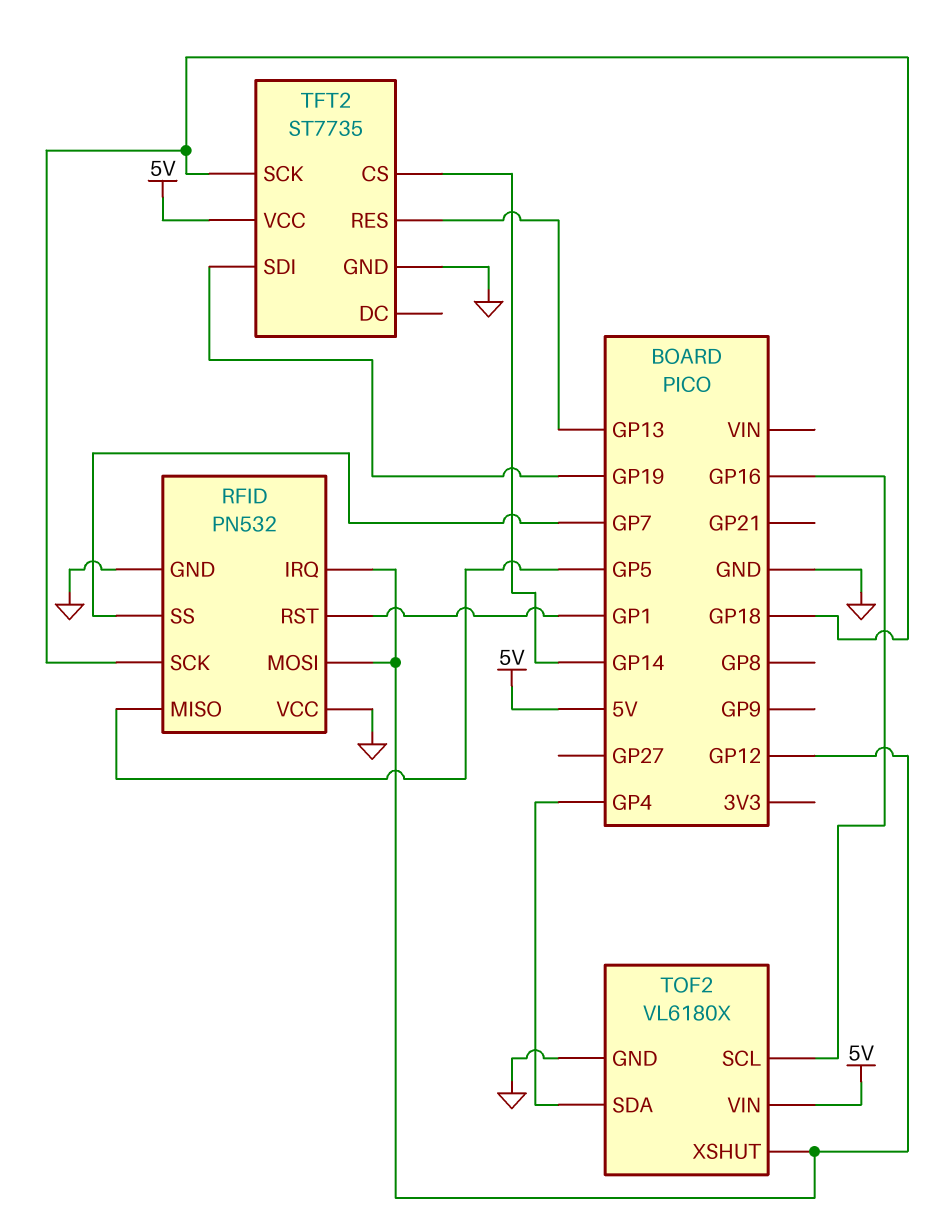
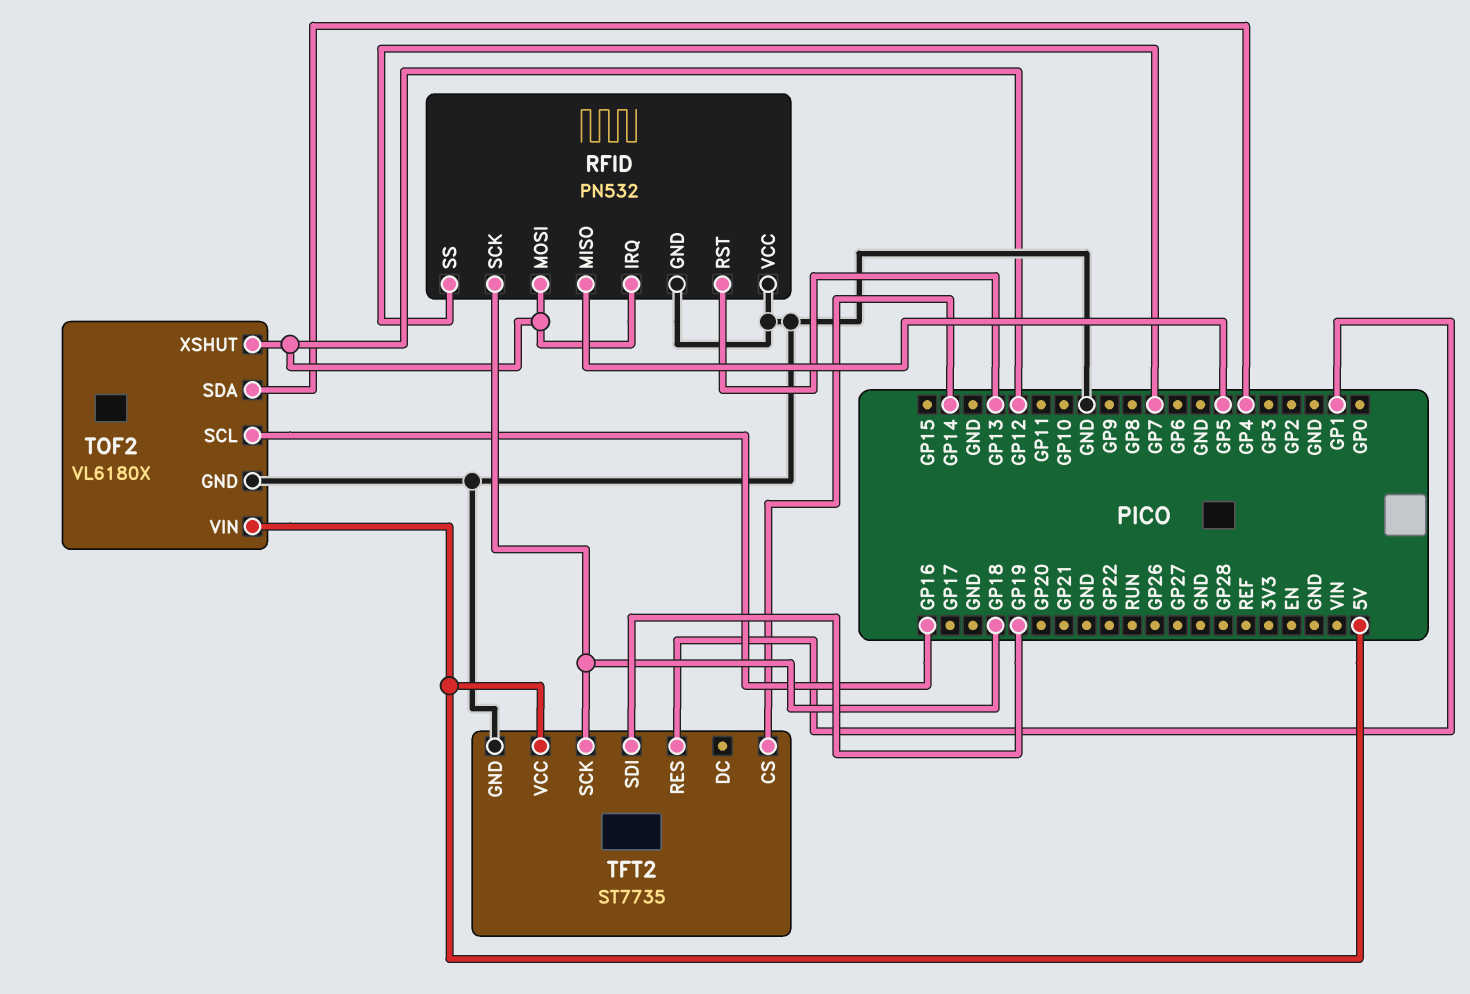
RFID pin RST: GP1 -> GP13
TFT2 pin RES: GP13 -> GP1

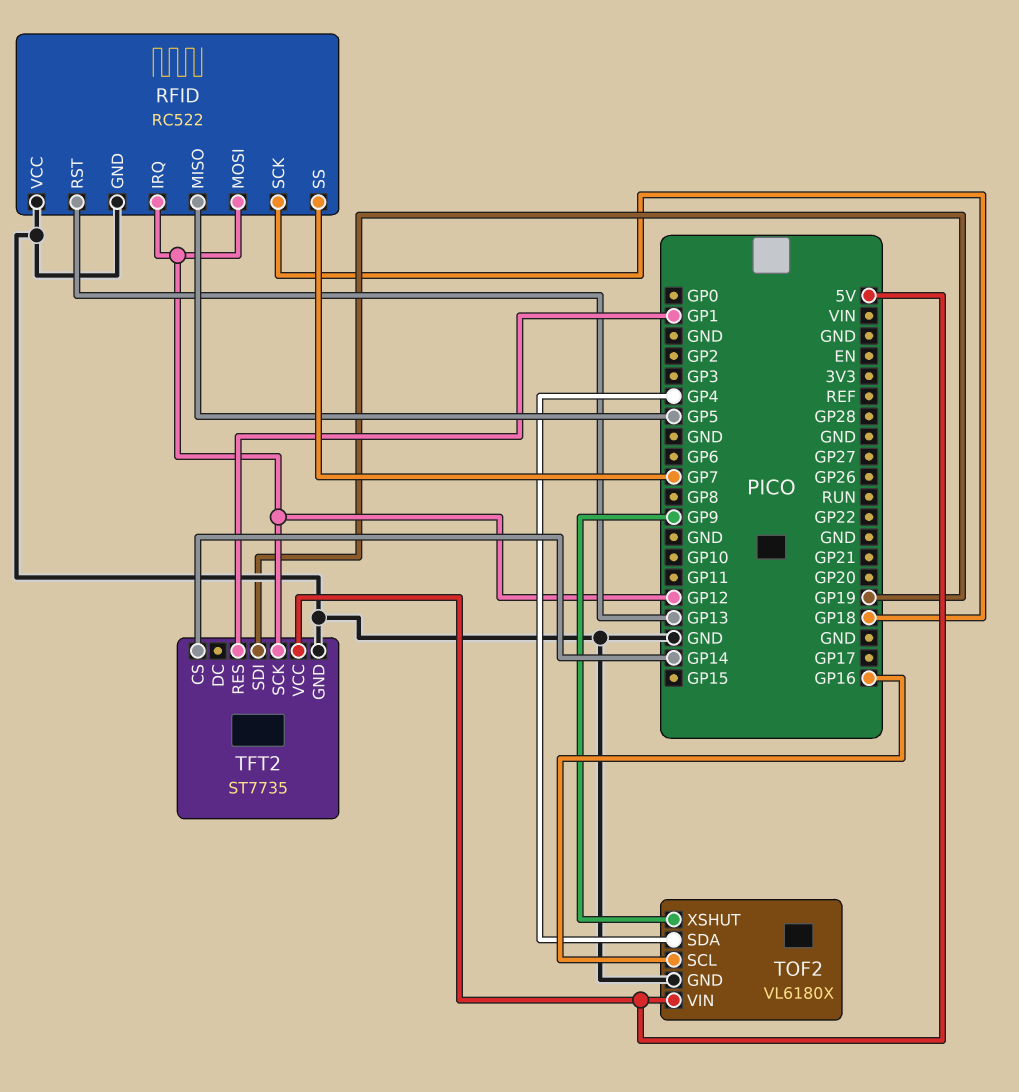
RFID: PN532 -> RC522
TFT2 pin SCK: GP18 -> GP12
TOF2 pin XSHUT: GP12 -> GP9

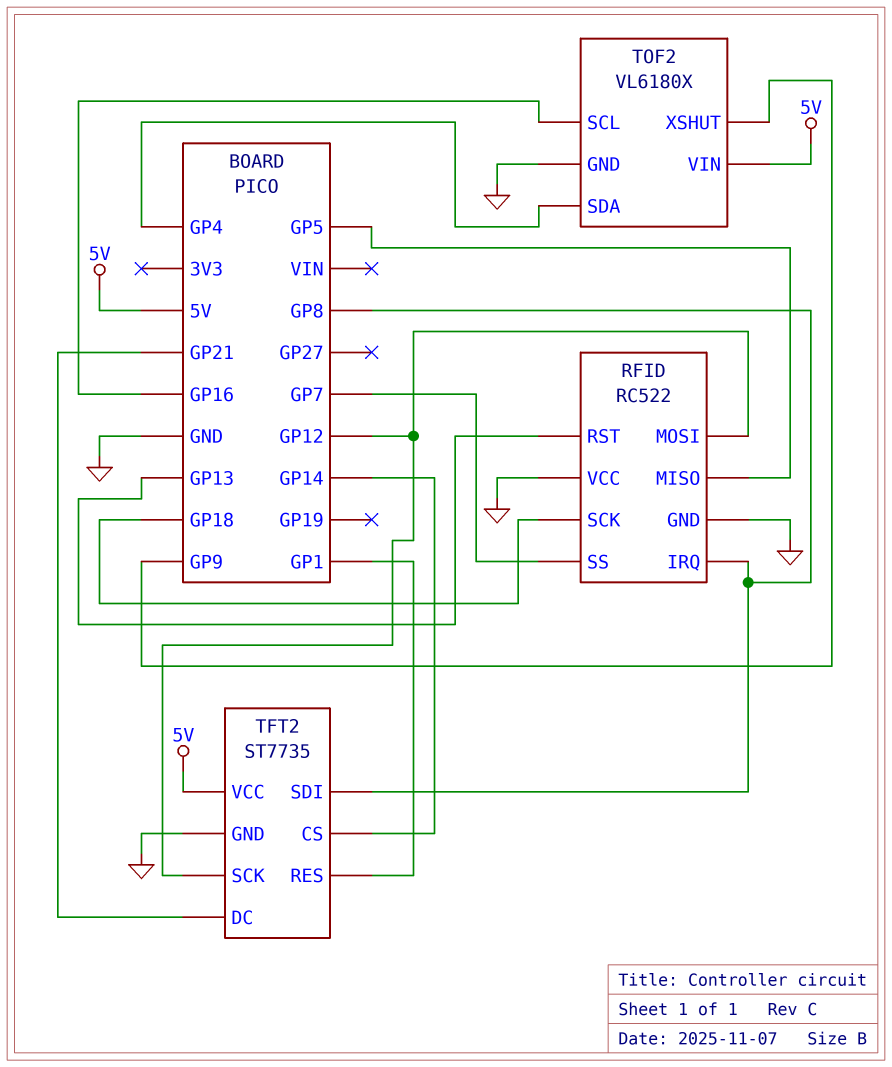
RFID pin IRQ: GP12 -> GP8
TFT2 pin DC: none -> GP21
TFT2 pin SDI: GP19 -> GP8

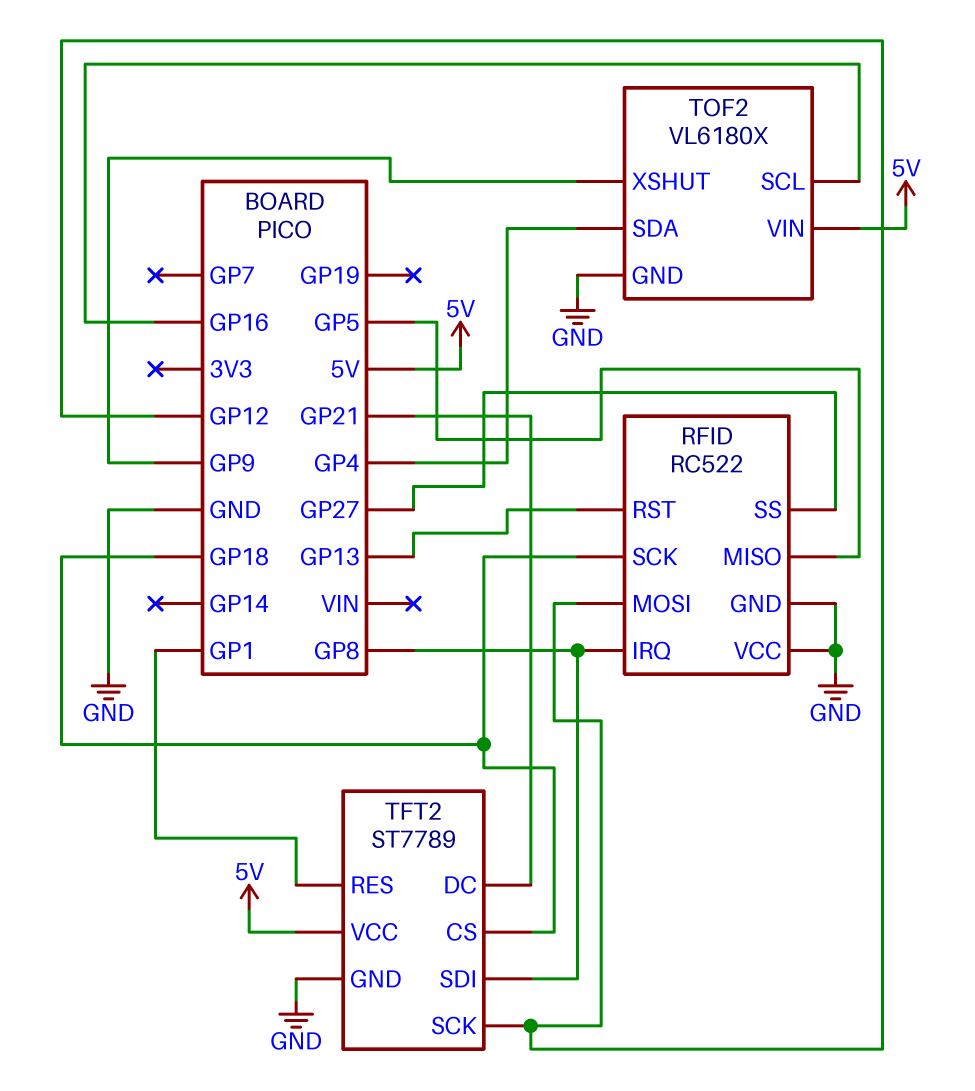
RFID pin SS: GP7 -> GP27
TFT2: ST7735 -> ST7789
TFT2 pin CS: GP14 -> GP18

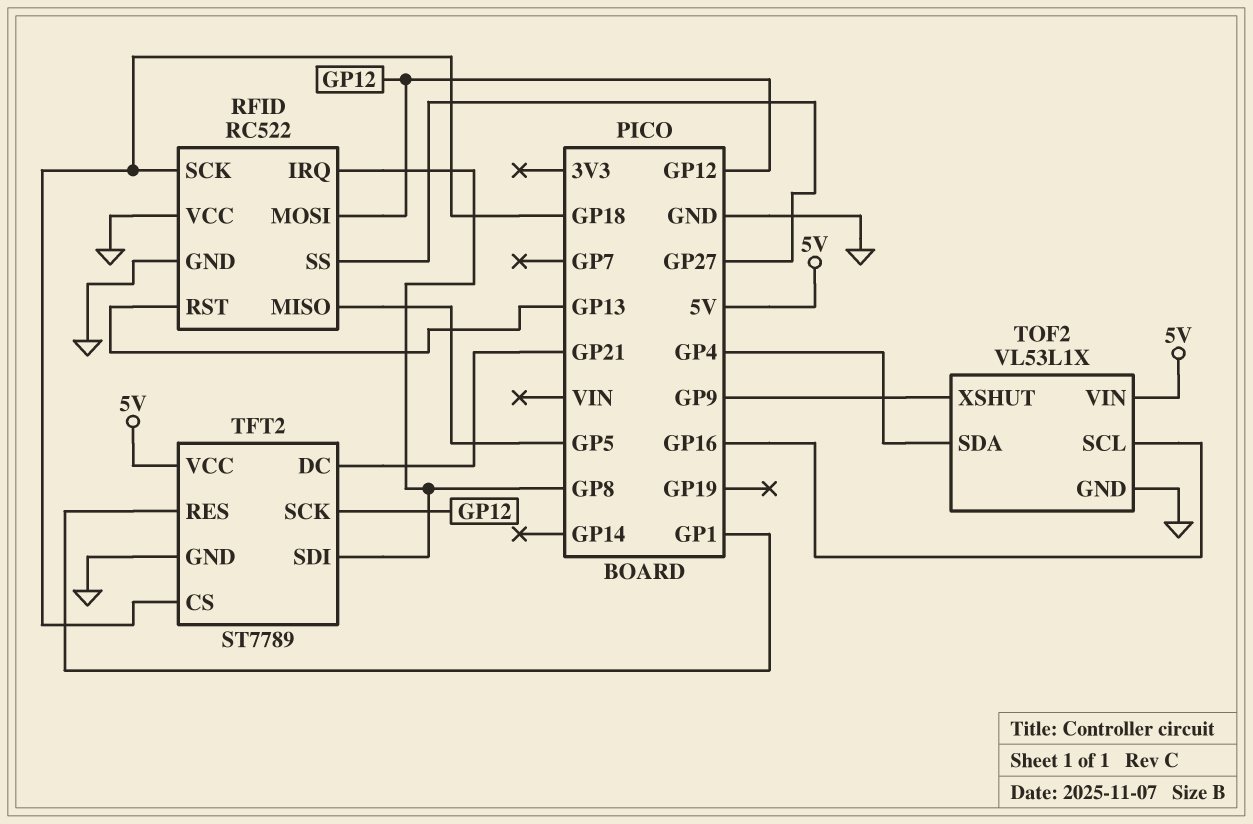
TOF2: VL6180X -> VL53L1X

